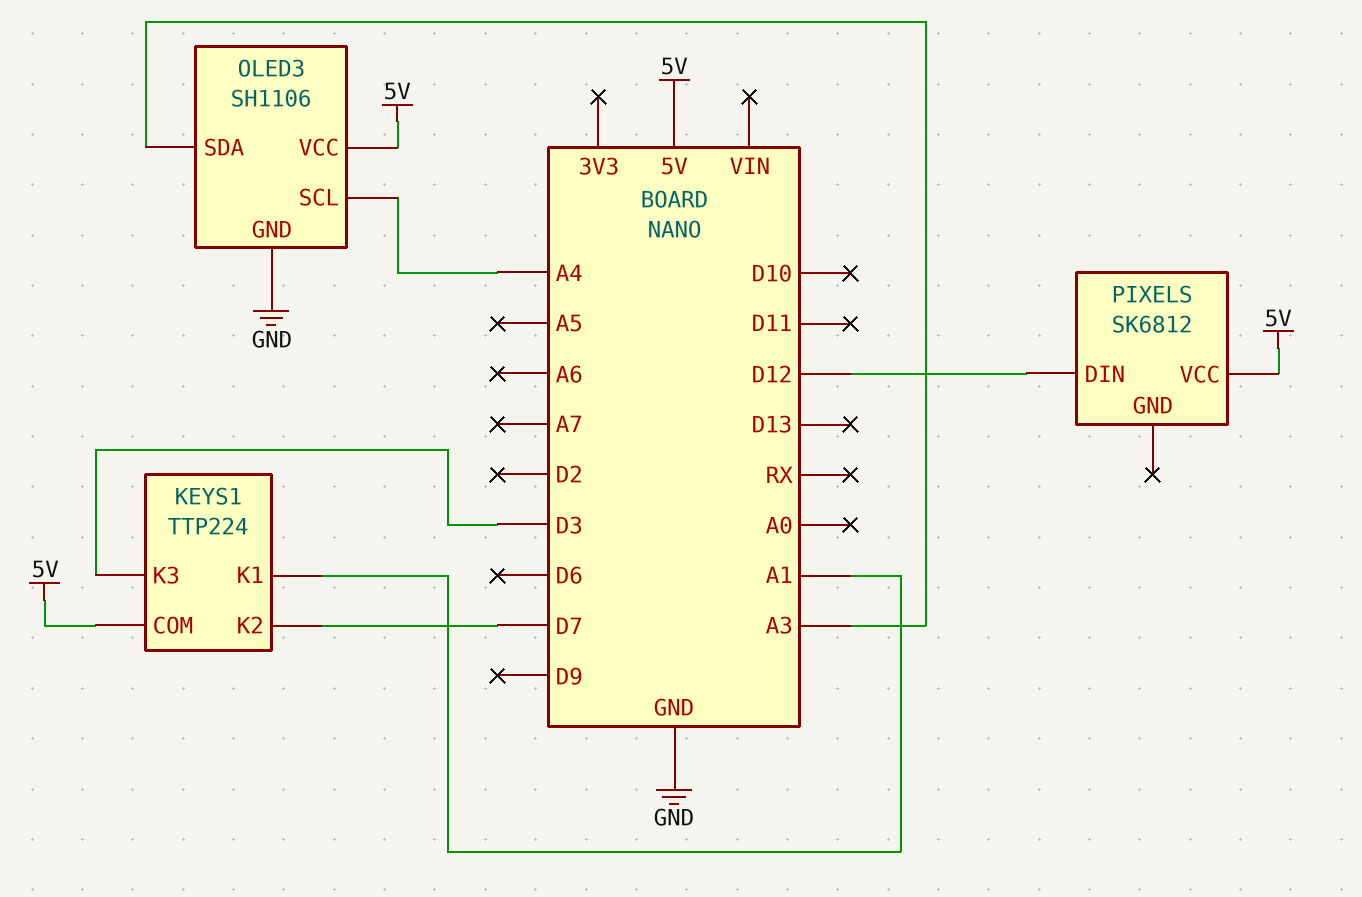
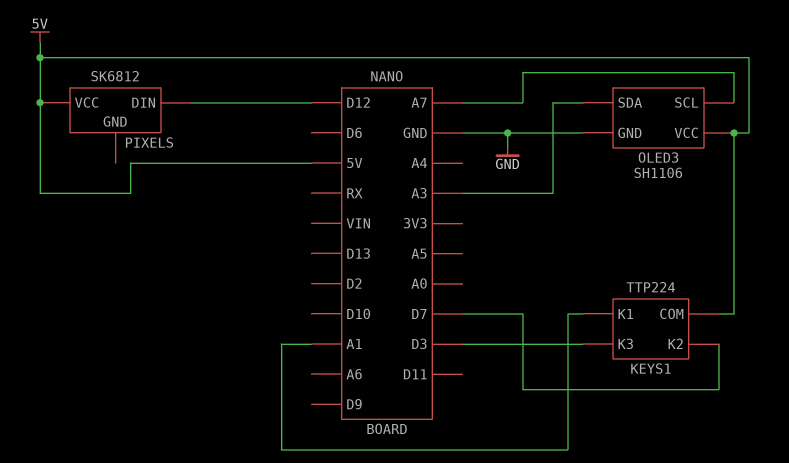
OLED3 pin SCL: A4 -> A7

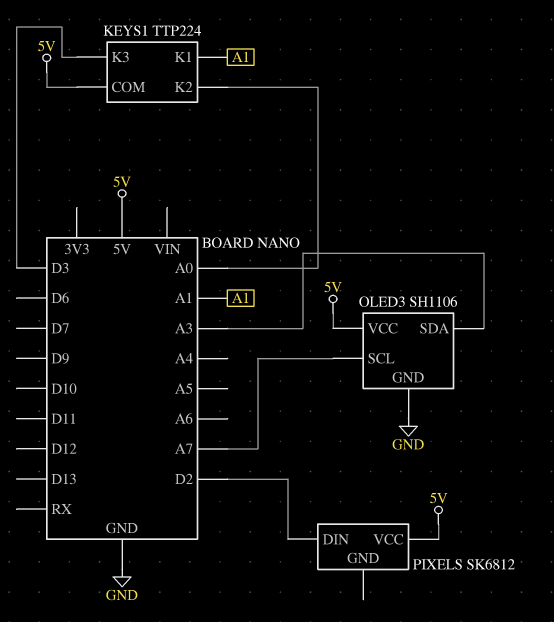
KEYS1 pin K2: D7 -> A0
PIXELS pin DIN: D12 -> D2

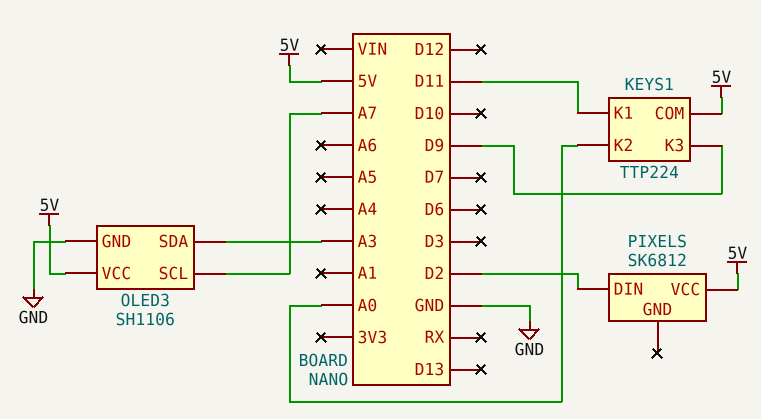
KEYS1 pin K1: A1 -> D11
KEYS1 pin K3: D3 -> D9

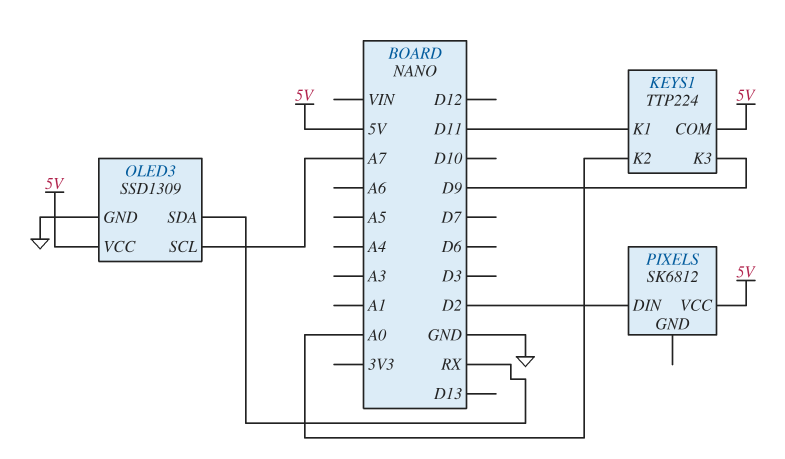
OLED3: SH1106 -> SSD1309
OLED3 pin SDA: A3 -> RX

